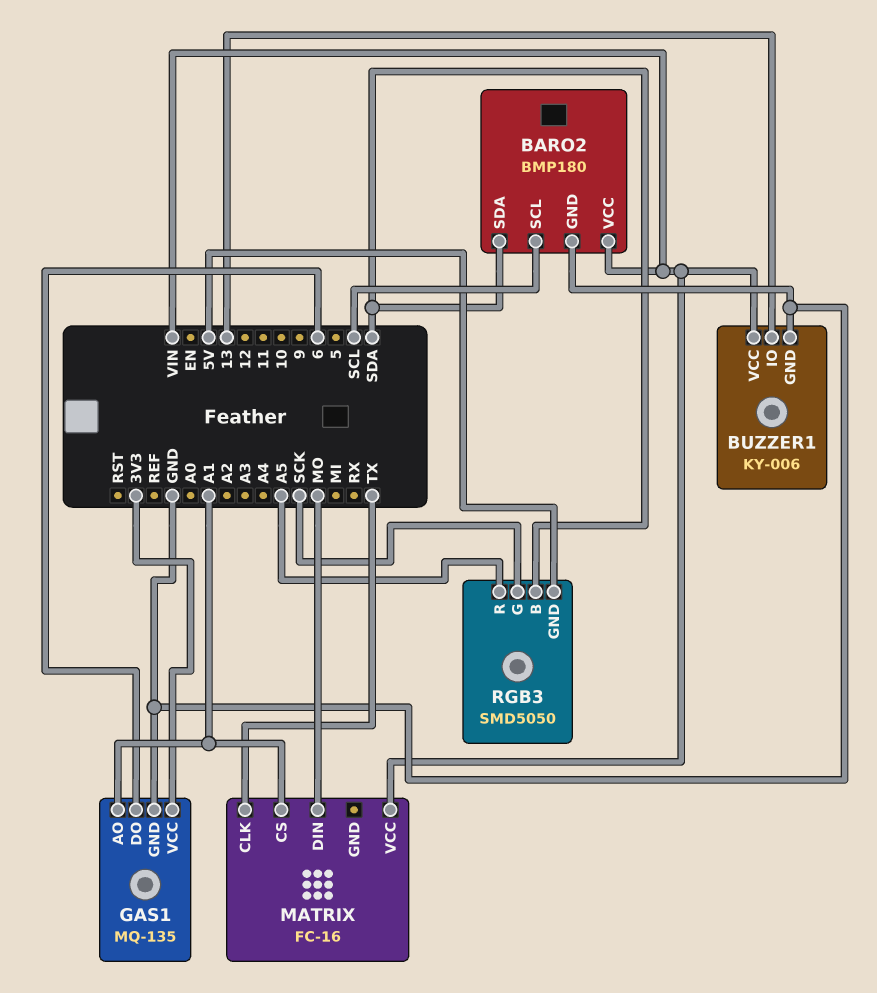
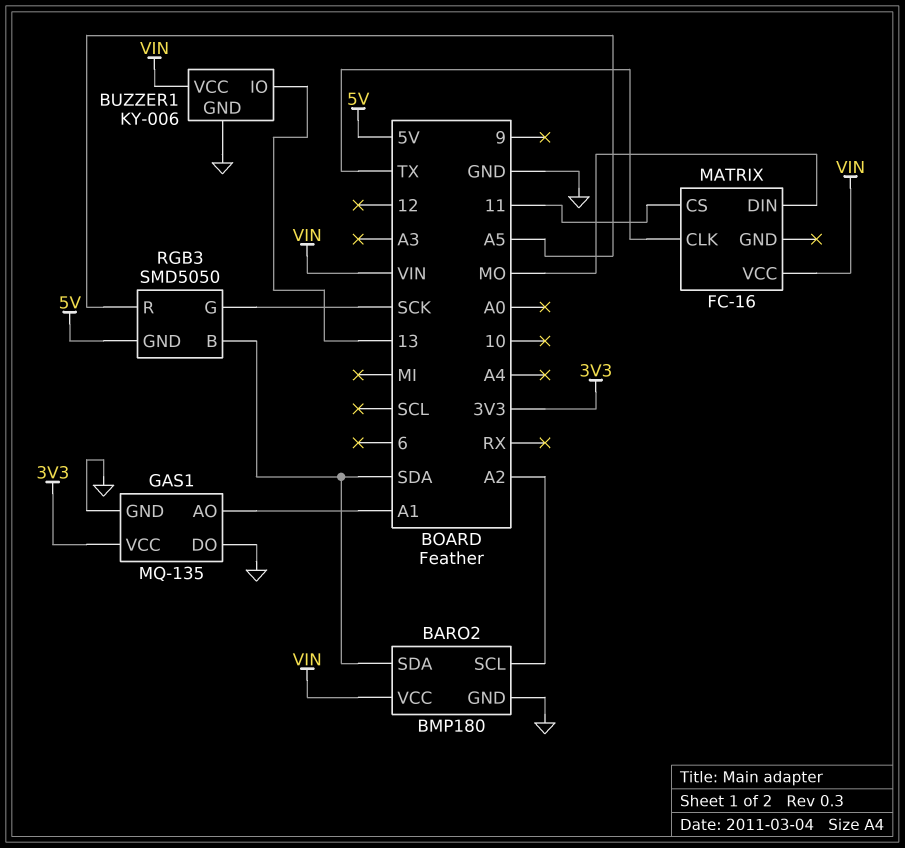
BARO2 pin SCL: SCL -> A2
GAS1 pin DO: 6 -> GND
MATRIX pin CS: A1 -> 11

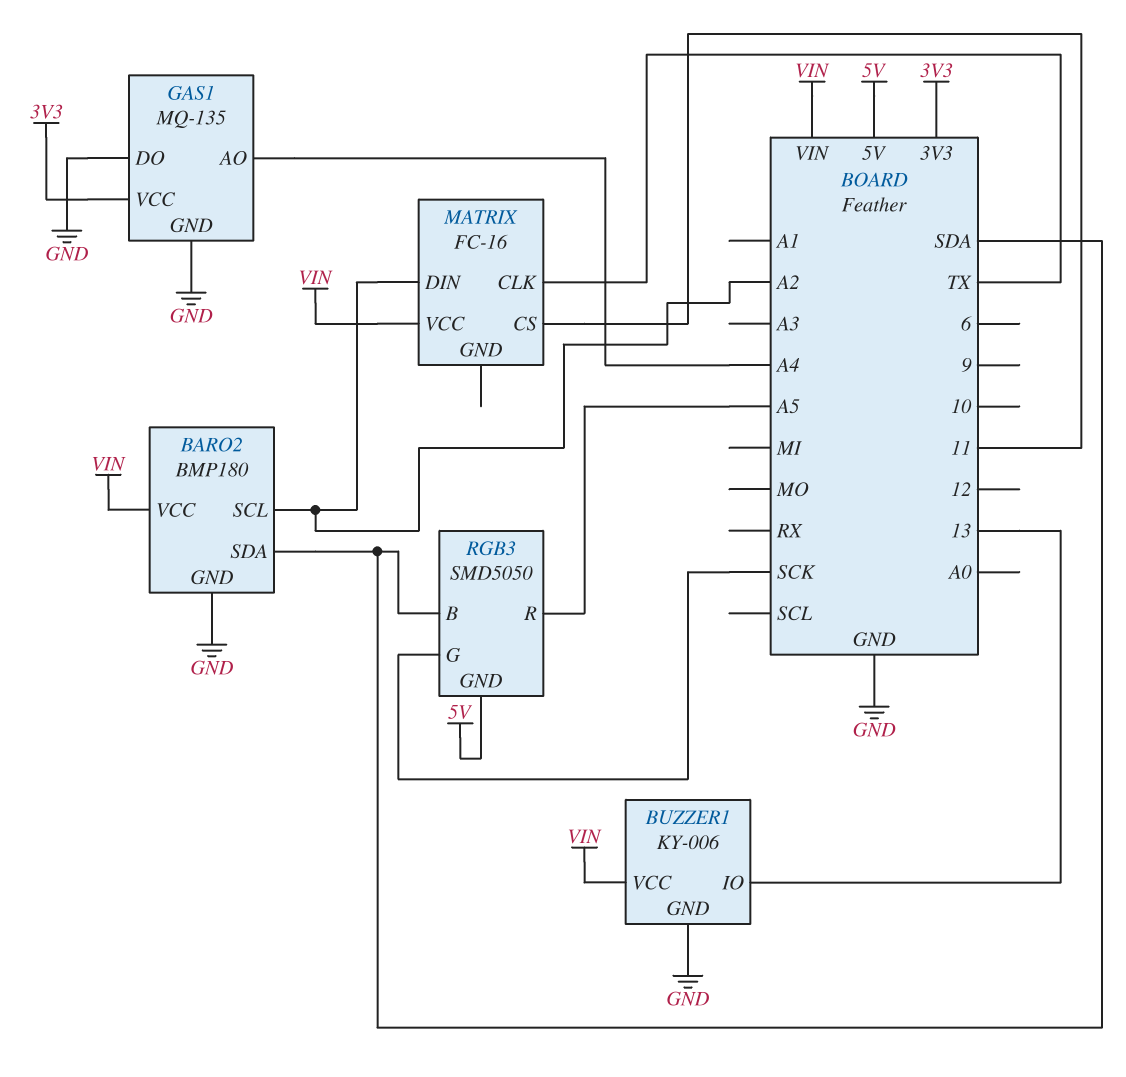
GAS1 pin AO: A1 -> A4
MATRIX pin DIN: MO -> A2

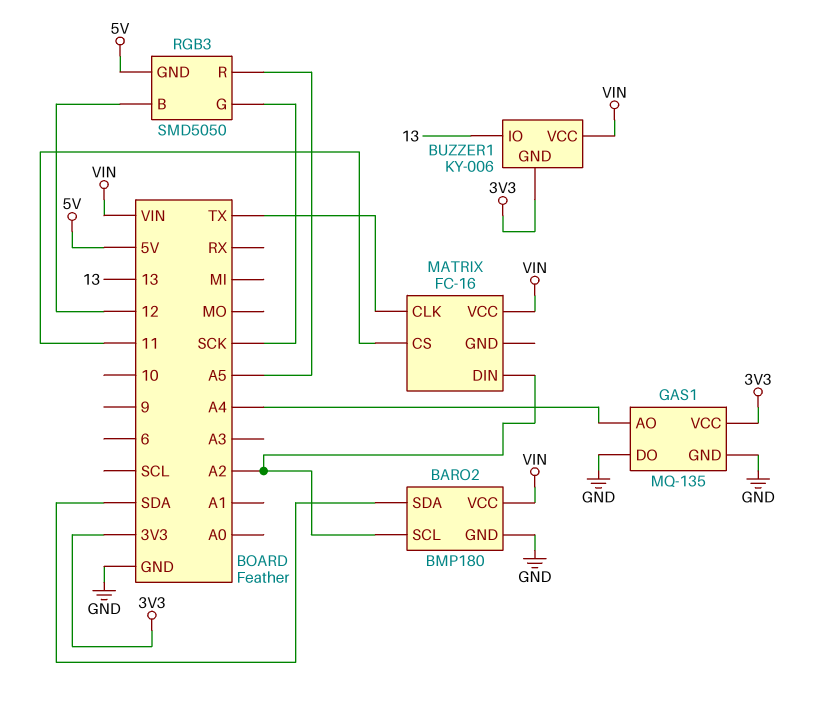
BUZZER1 pin GND: GND -> 3V3
RGB3 pin B: SDA -> 12

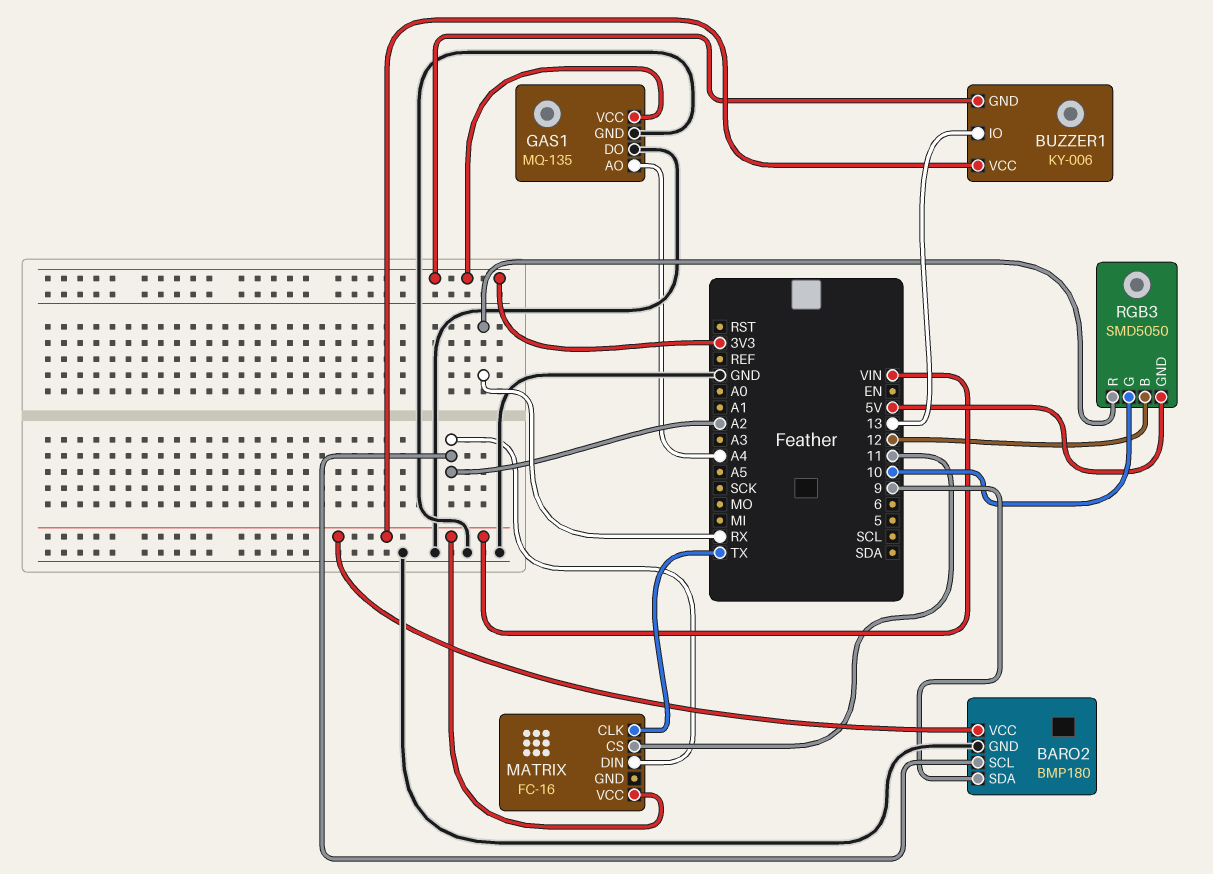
BARO2 pin SDA: SDA -> 9
RGB3 pin G: SCK -> 10
RGB3 pin R: A5 -> RX

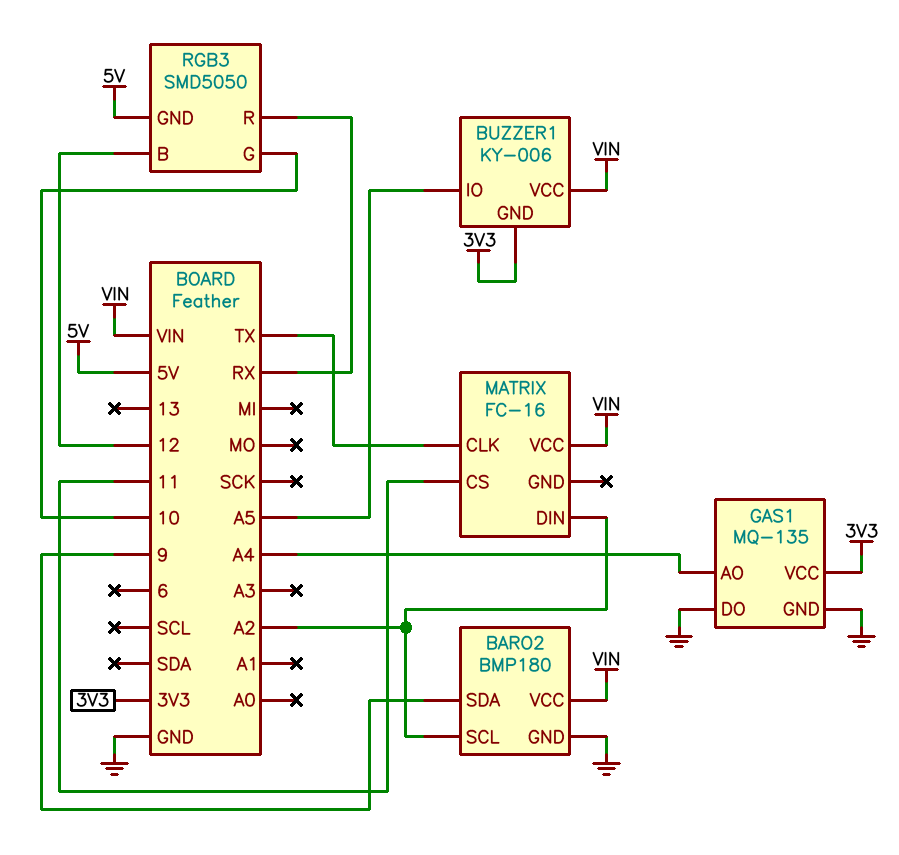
BUZZER1 pin IO: 13 -> A5

